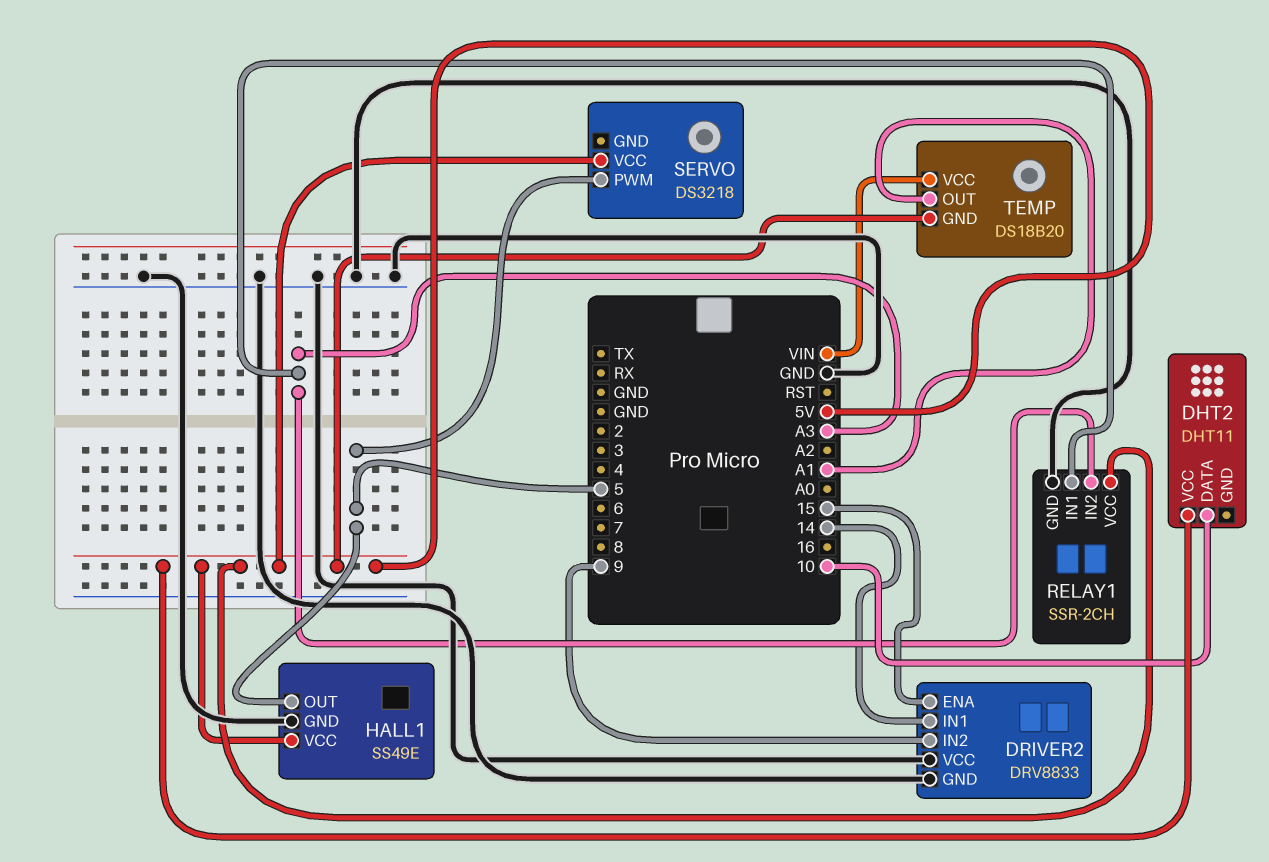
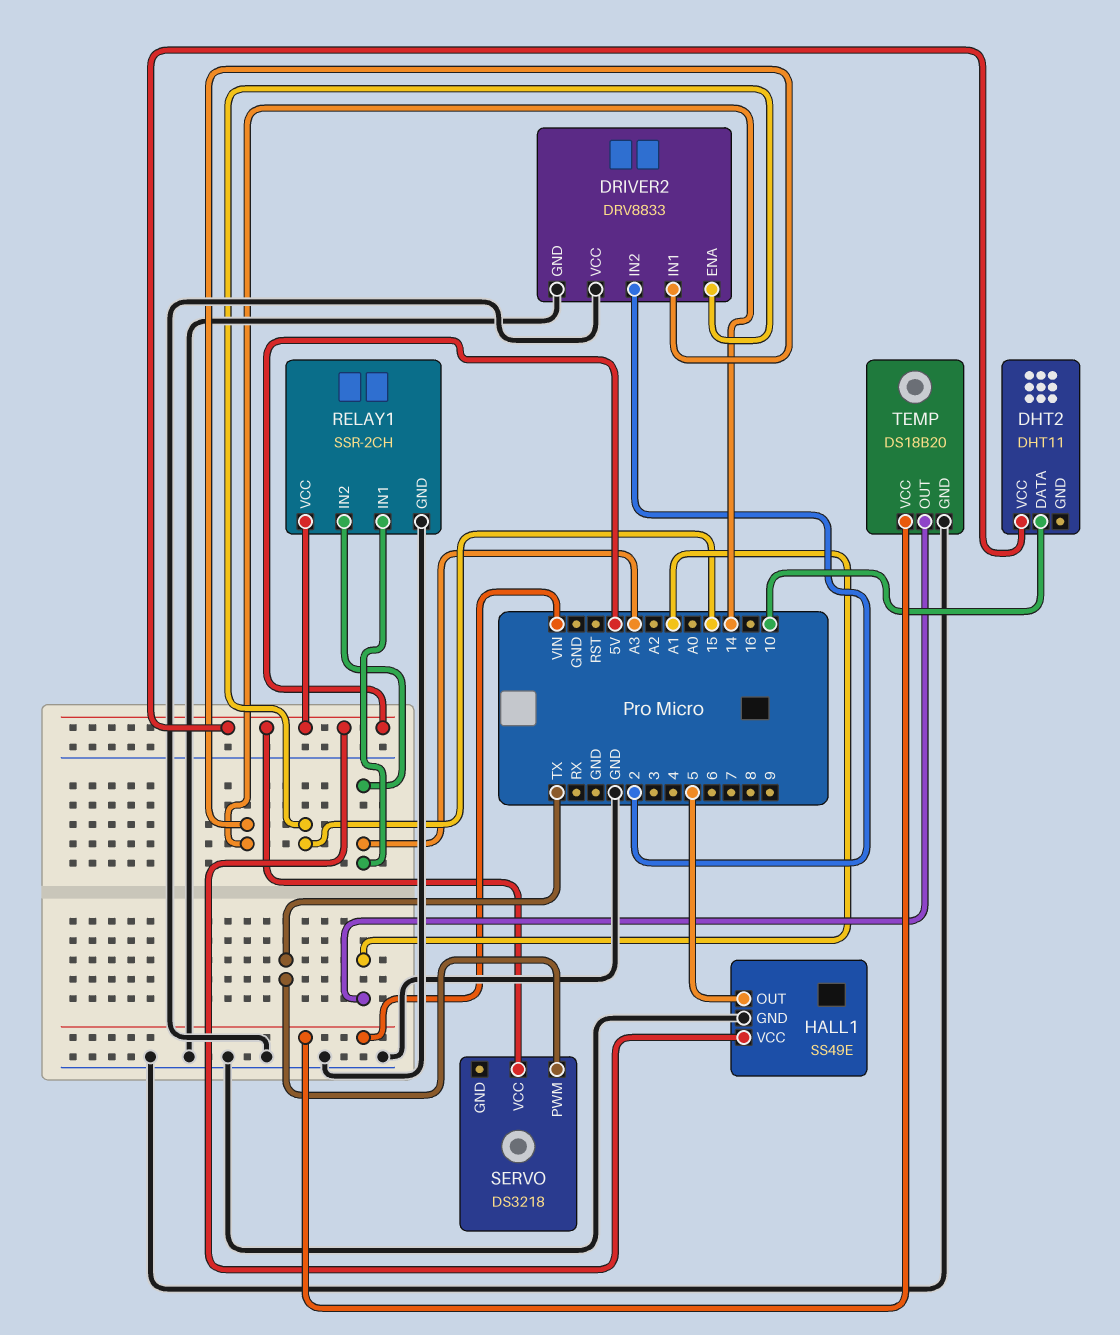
DRIVER2 pin IN2: 9 -> 2
SERVO pin PWM: 5 -> TX
TEMP pin GND: 5V -> GND

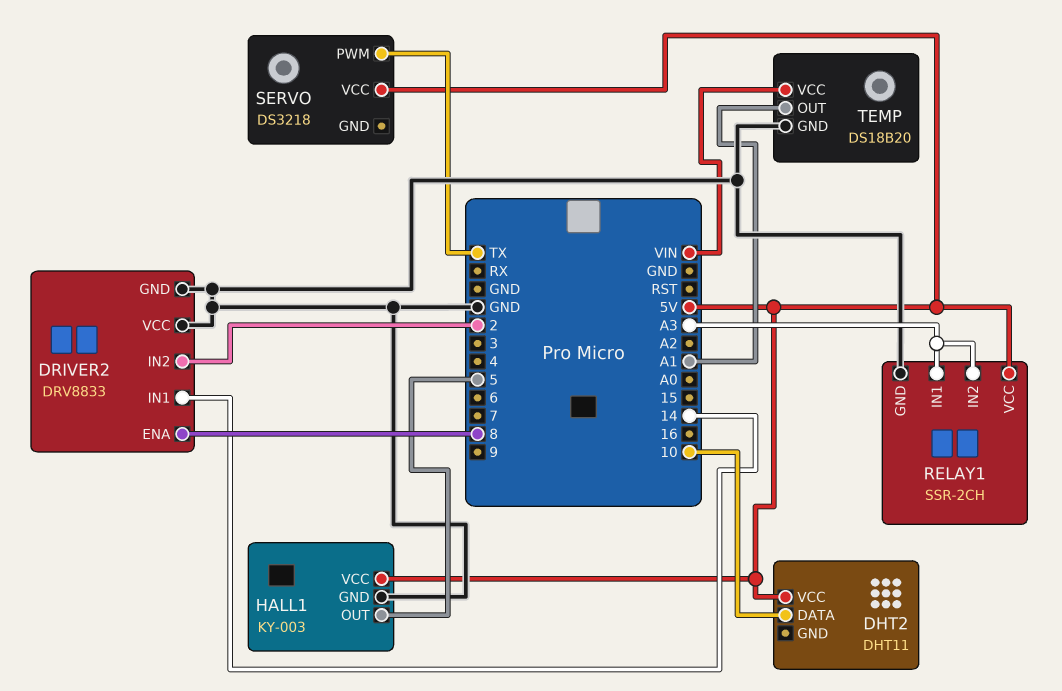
DRIVER2 pin ENA: 15 -> 8
HALL1: SS49E -> KY-003

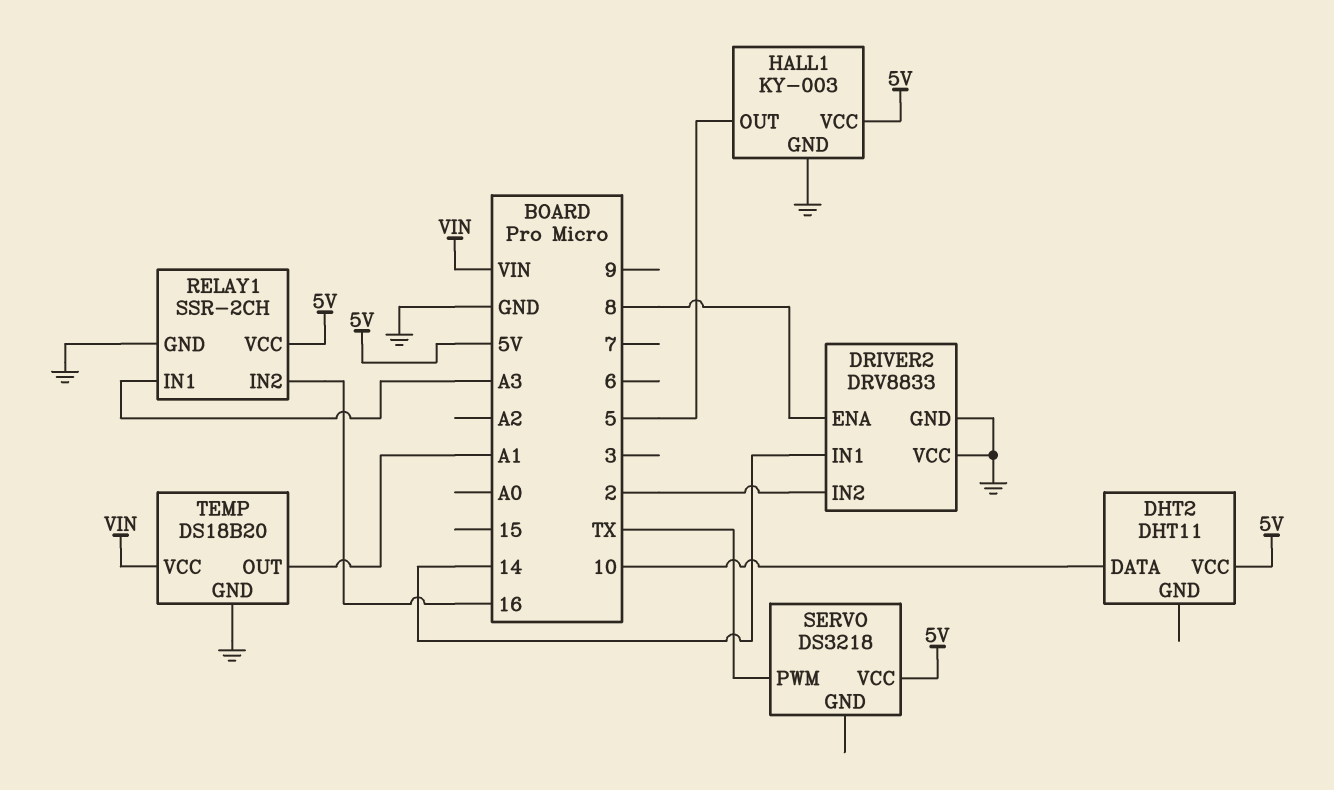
RELAY1 pin IN2: A3 -> 16

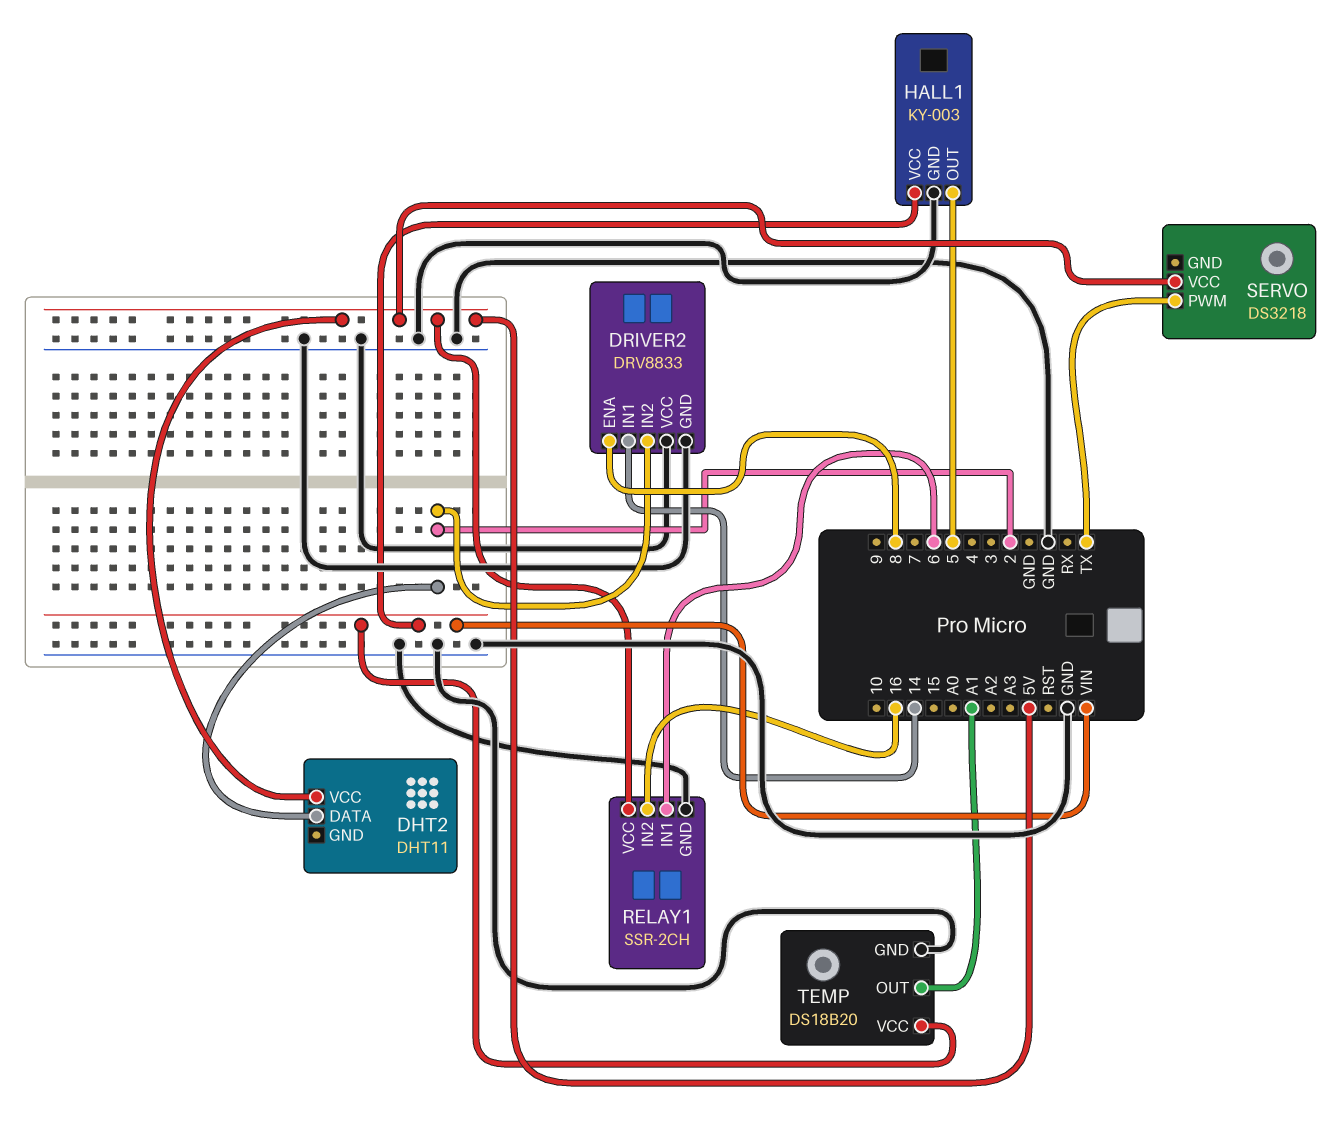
DHT2 pin DATA: 10 -> 2
HALL1 pin VCC: 5V -> VIN
RELAY1 pin IN1: A3 -> 6

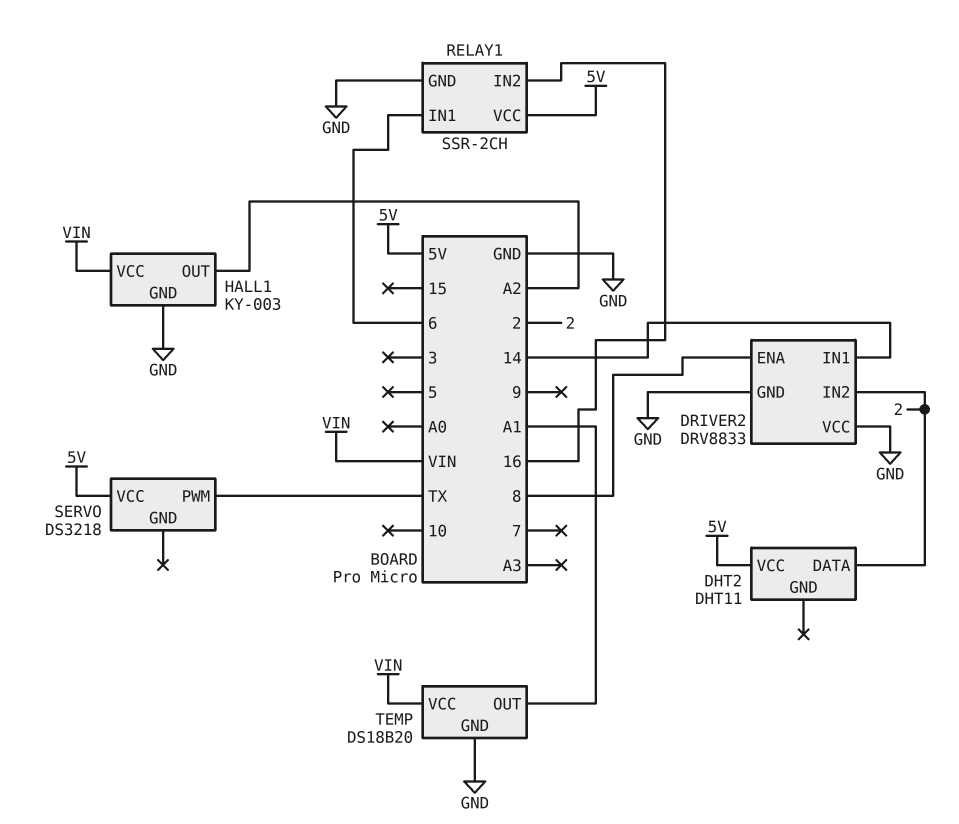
HALL1 pin OUT: 5 -> A2

